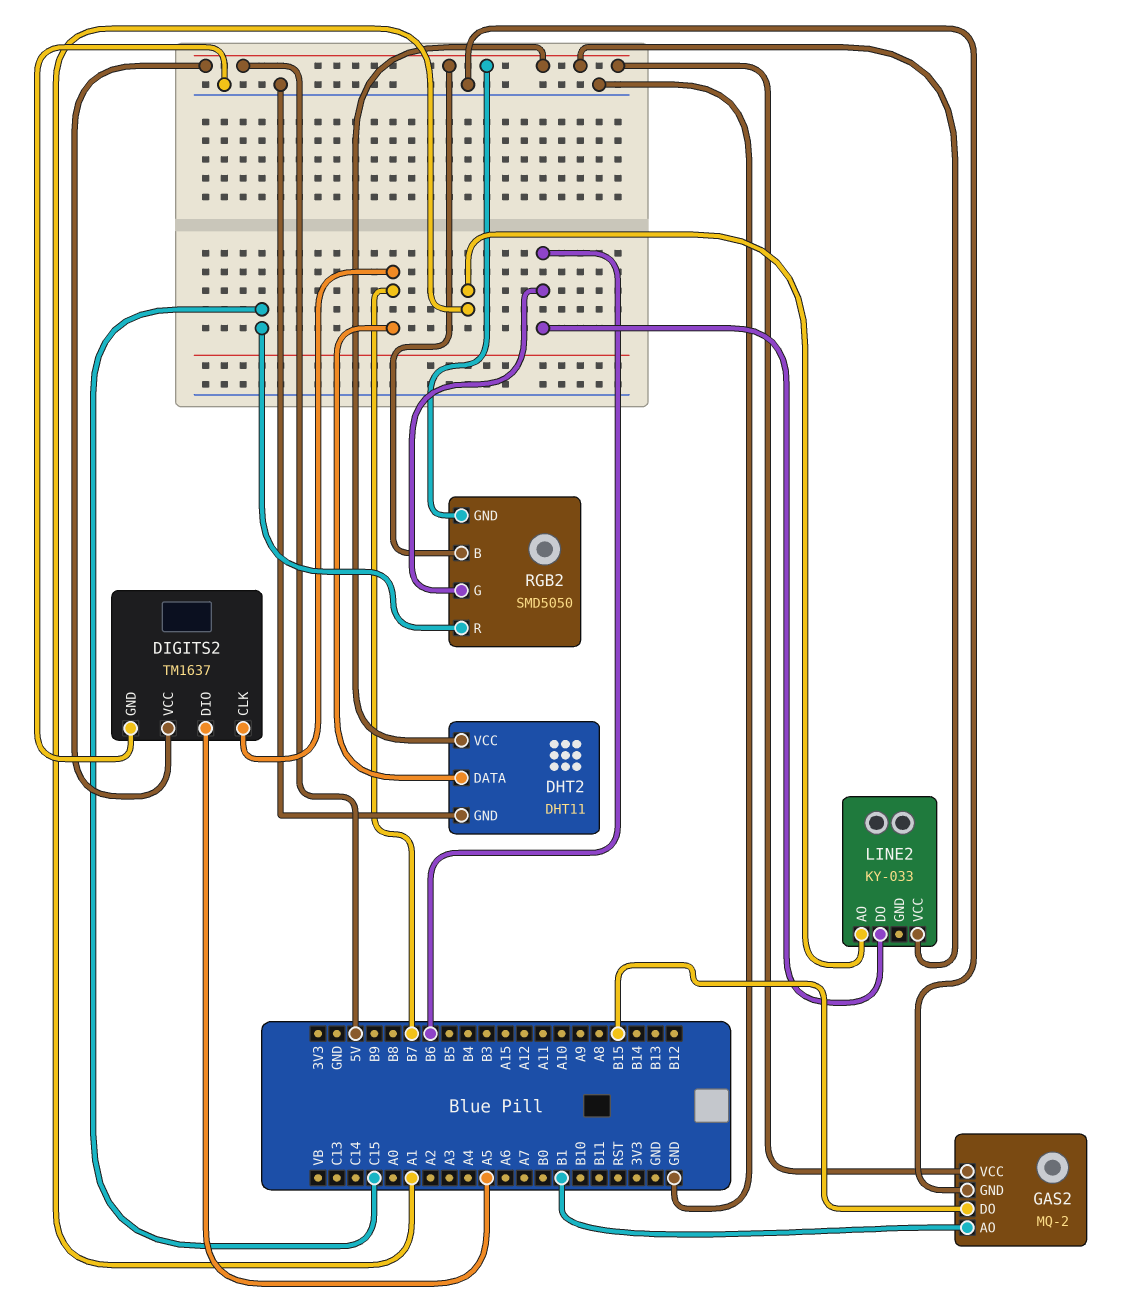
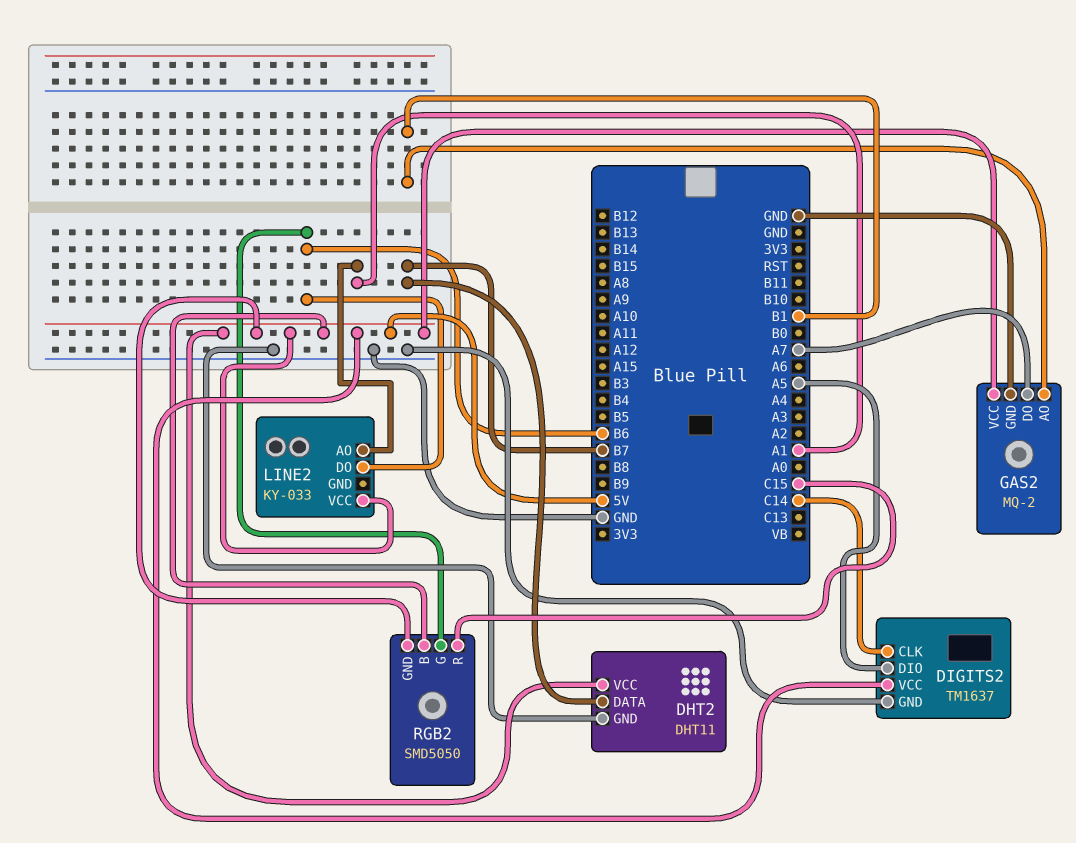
DIGITS2 pin CLK: B7 -> C14
GAS2 pin DO: B15 -> A7

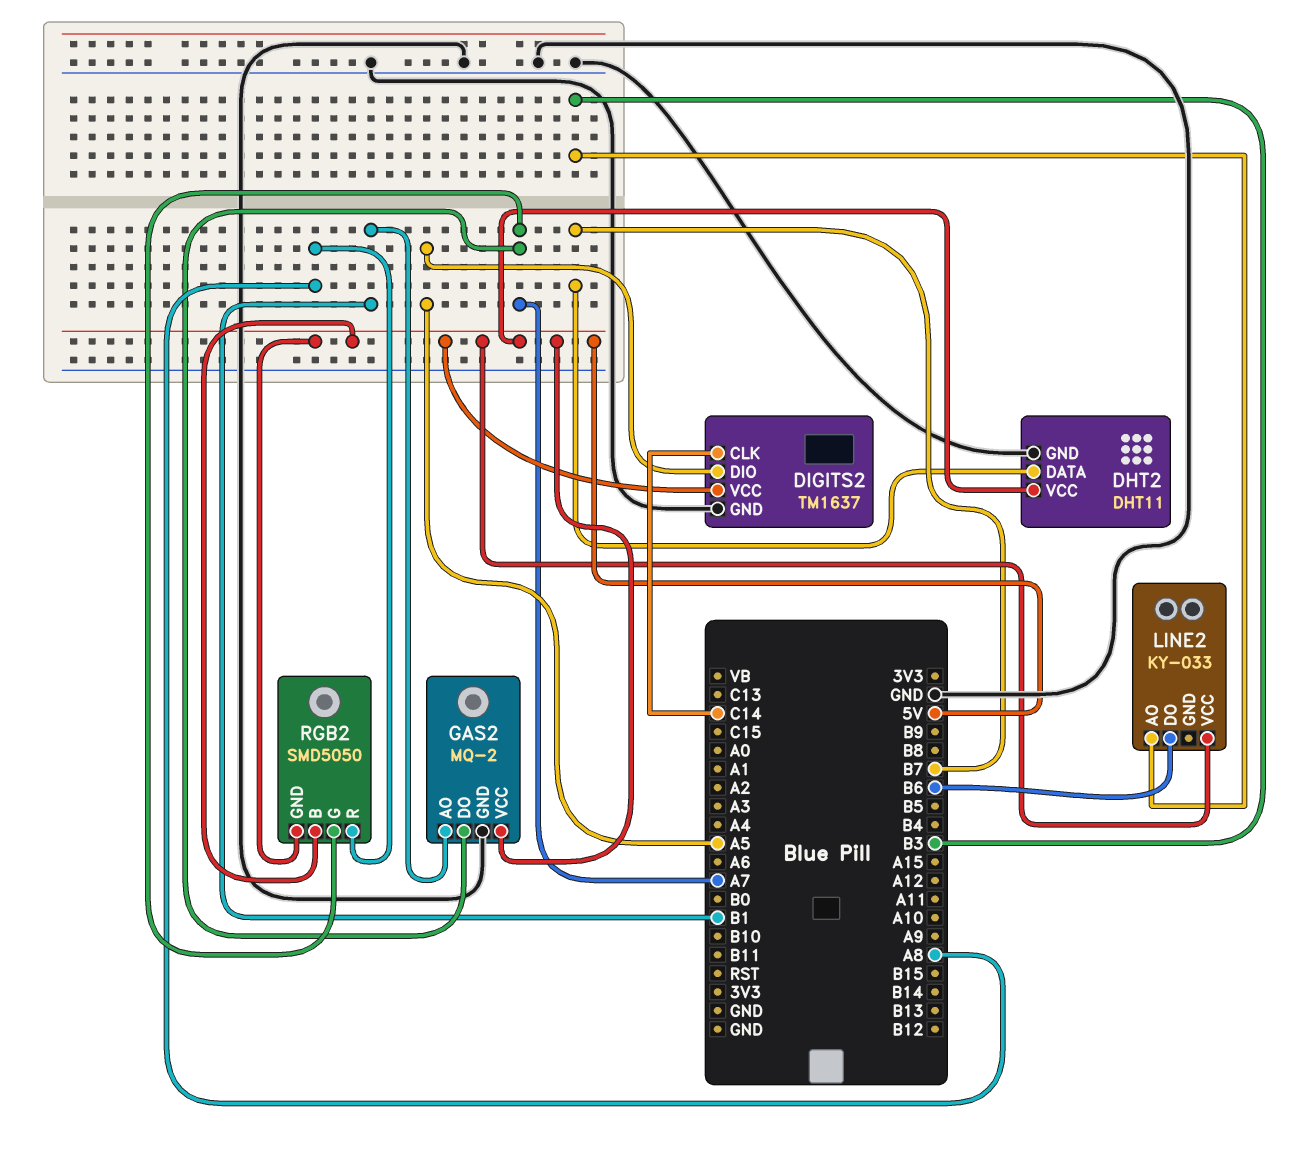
LINE2 pin AO: A1 -> B3
RGB2 pin G: B6 -> A7
RGB2 pin R: C15 -> A8

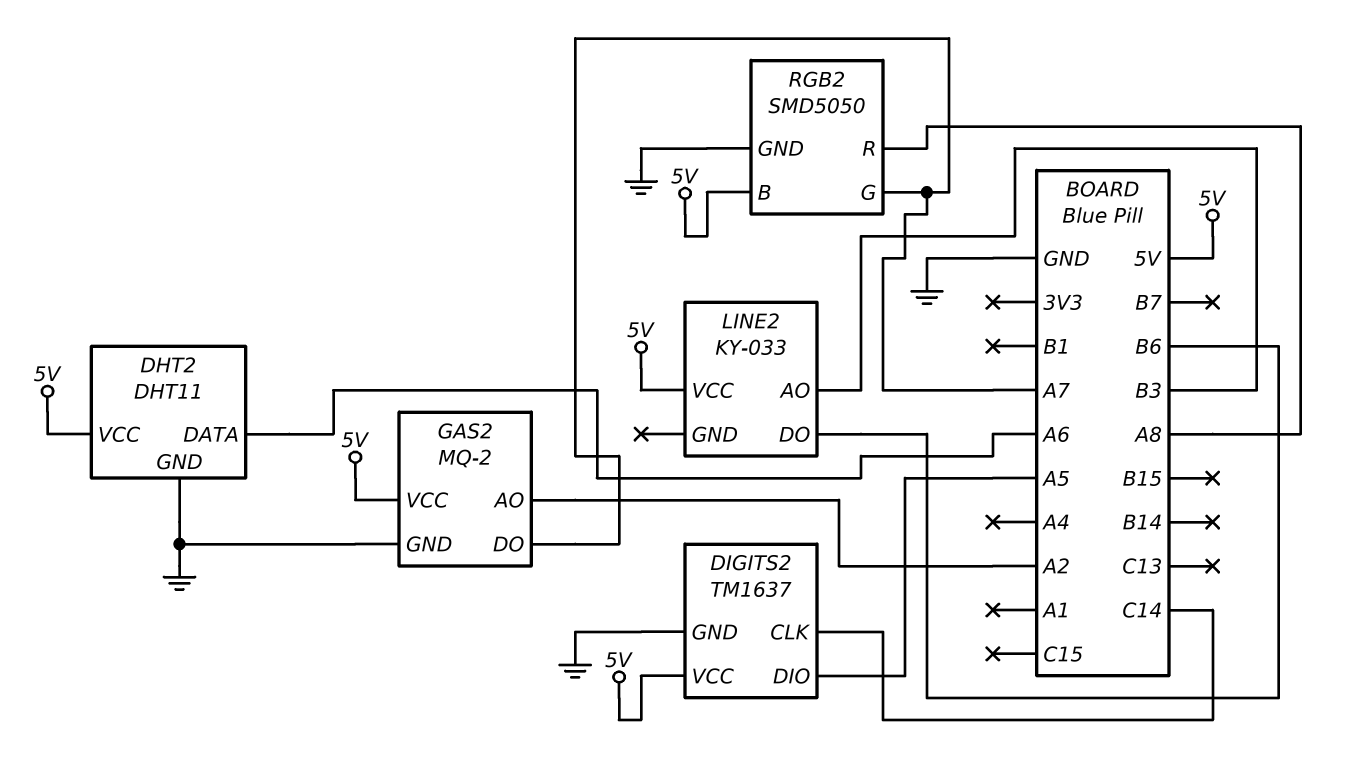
DHT2 pin DATA: B7 -> A6
GAS2 pin AO: B1 -> A2
RGB2 pin GND: 5V -> GND

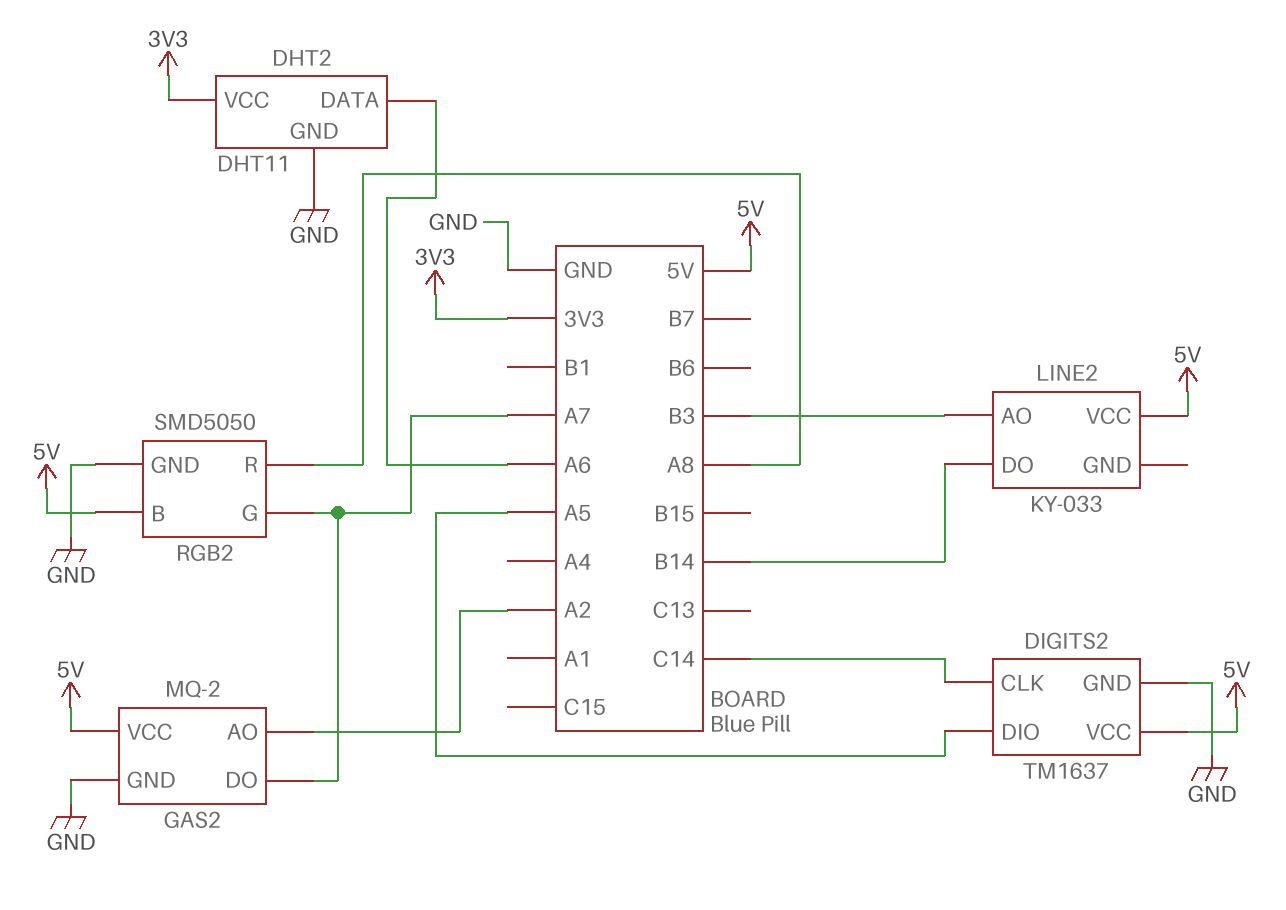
DHT2 pin VCC: 5V -> 3V3
LINE2 pin DO: B6 -> B14

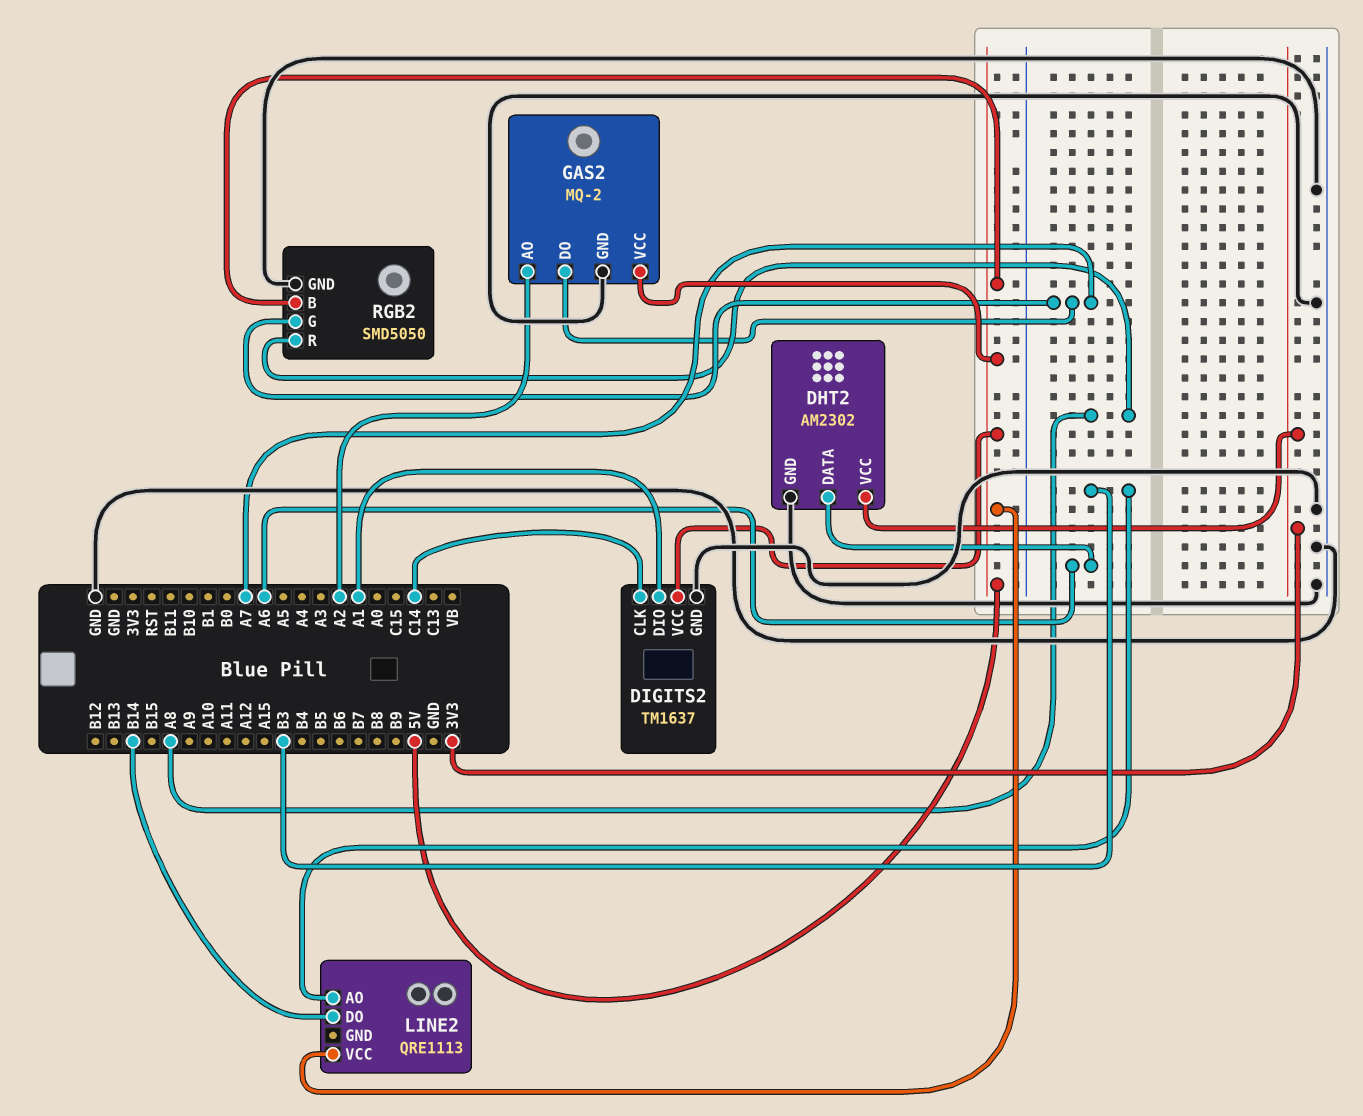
DHT2: DHT11 -> AM2302
DIGITS2 pin DIO: A5 -> A1
LINE2: KY-033 -> QRE1113

